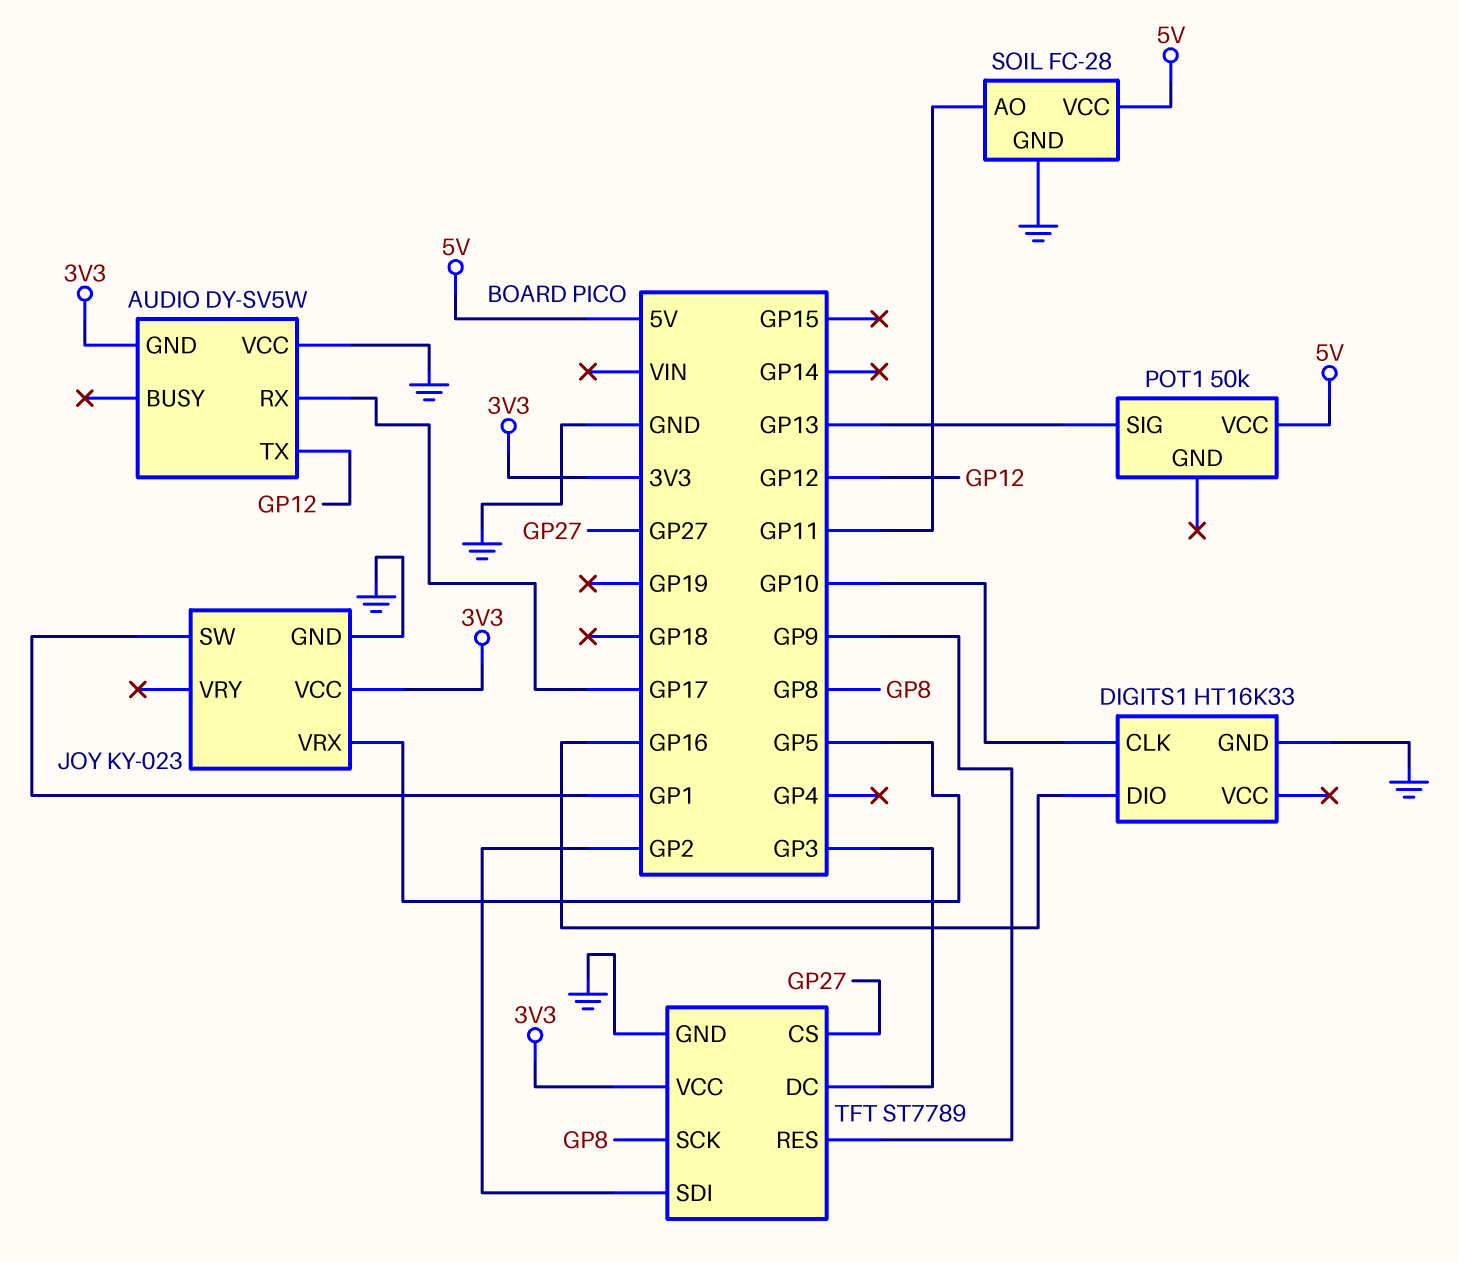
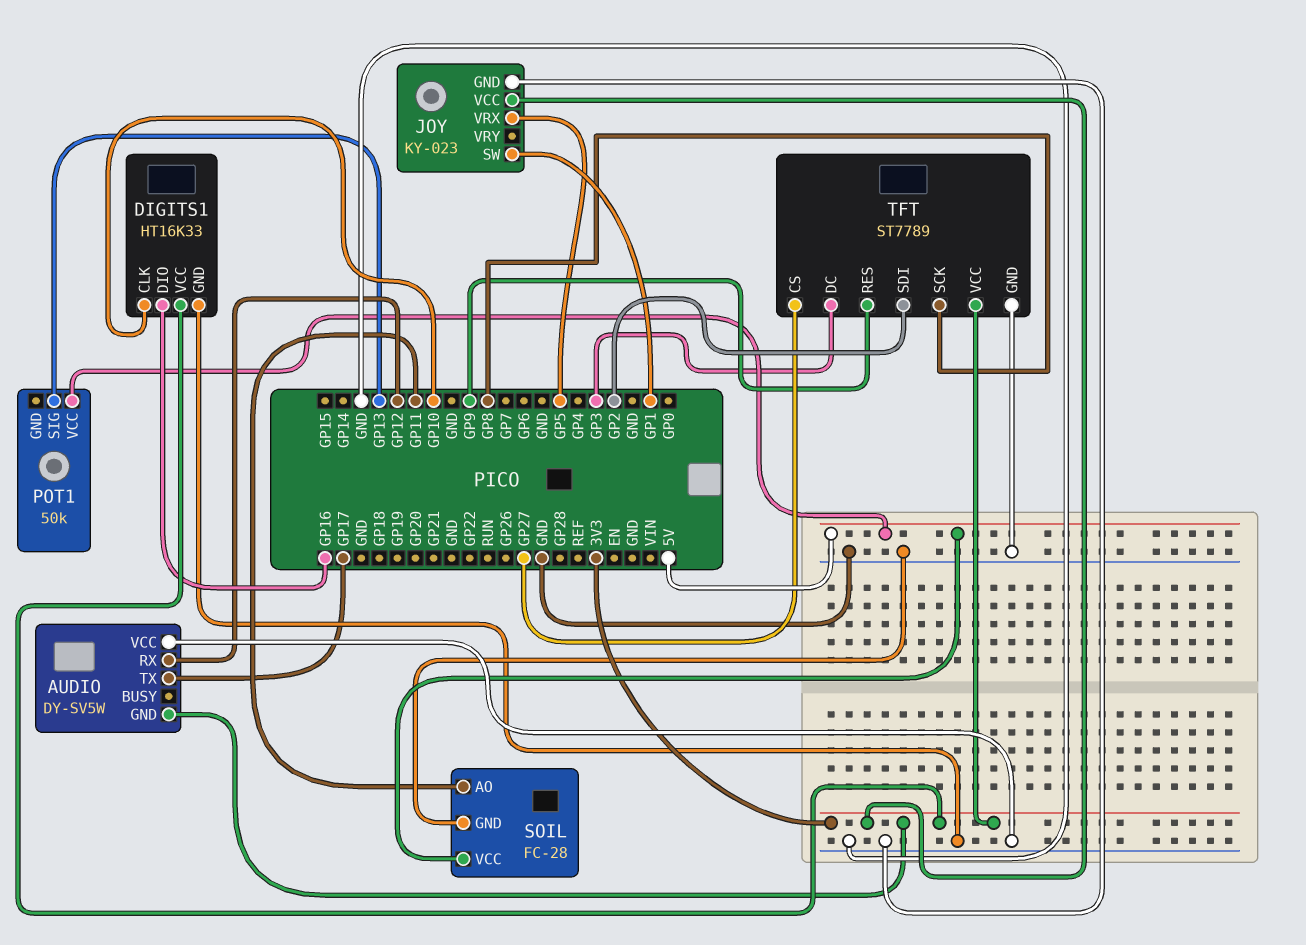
AUDIO pin RX: GP17 -> GP12
AUDIO pin TX: GP12 -> GP17
DIGITS1 pin VCC: none -> 3V3

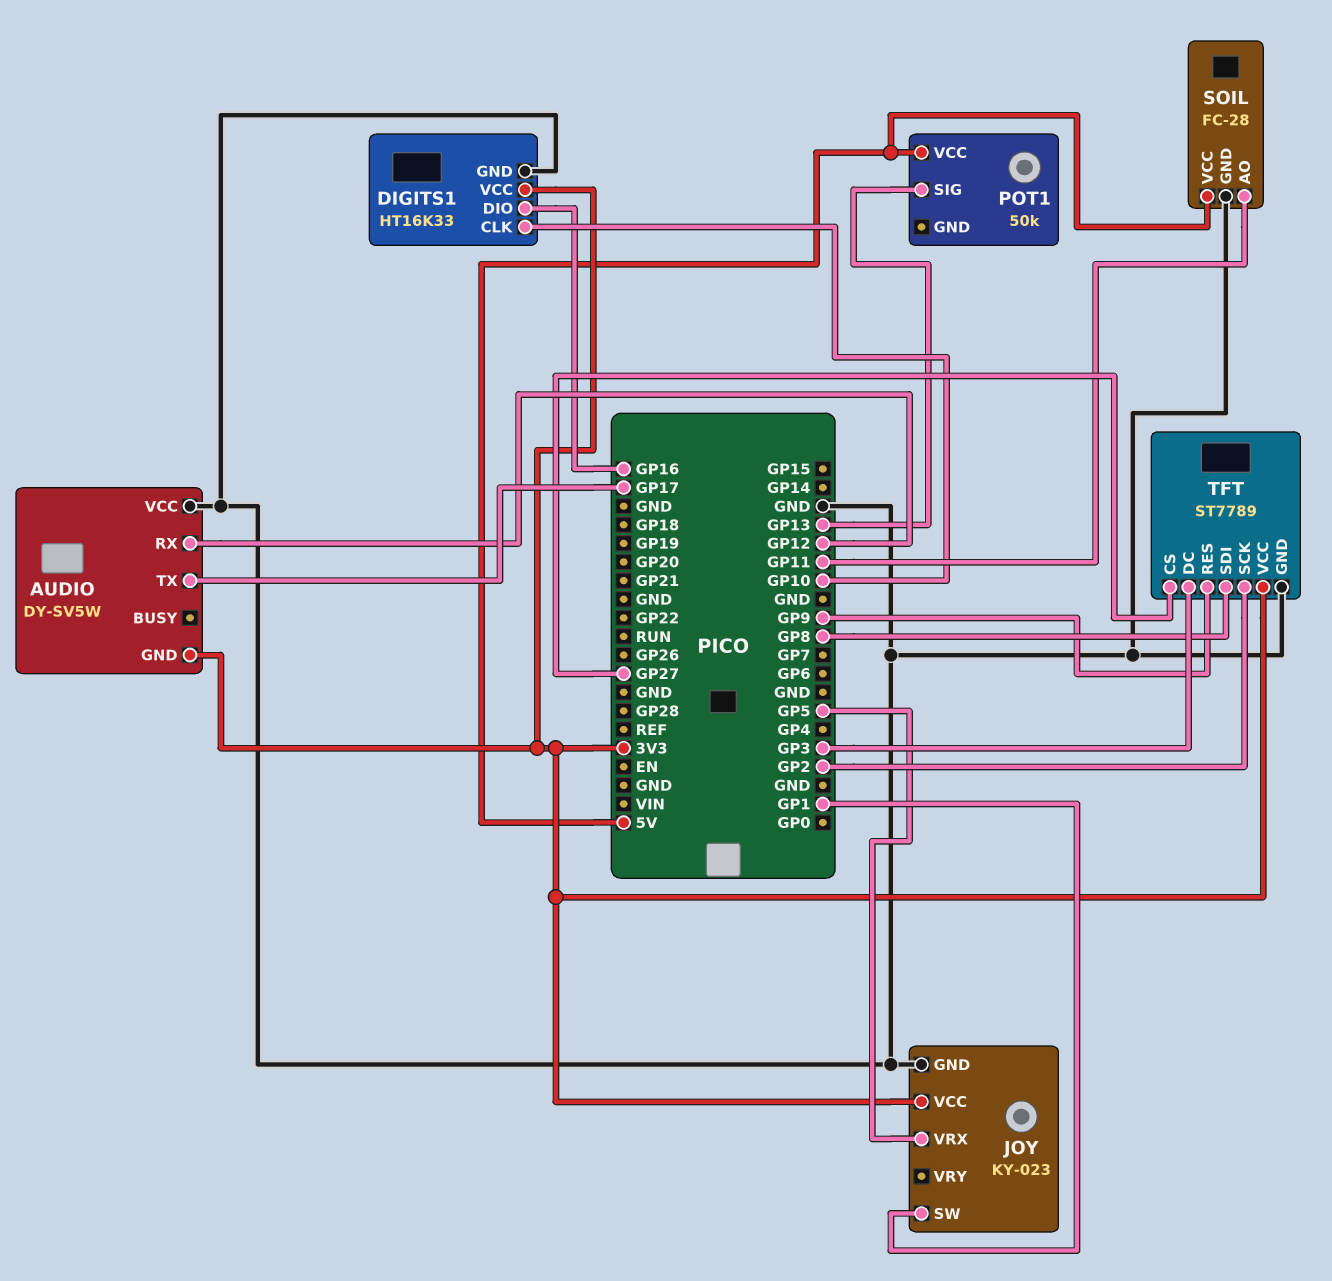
TFT pin SCK: GP8 -> GP2
TFT pin SDI: GP2 -> GP8

